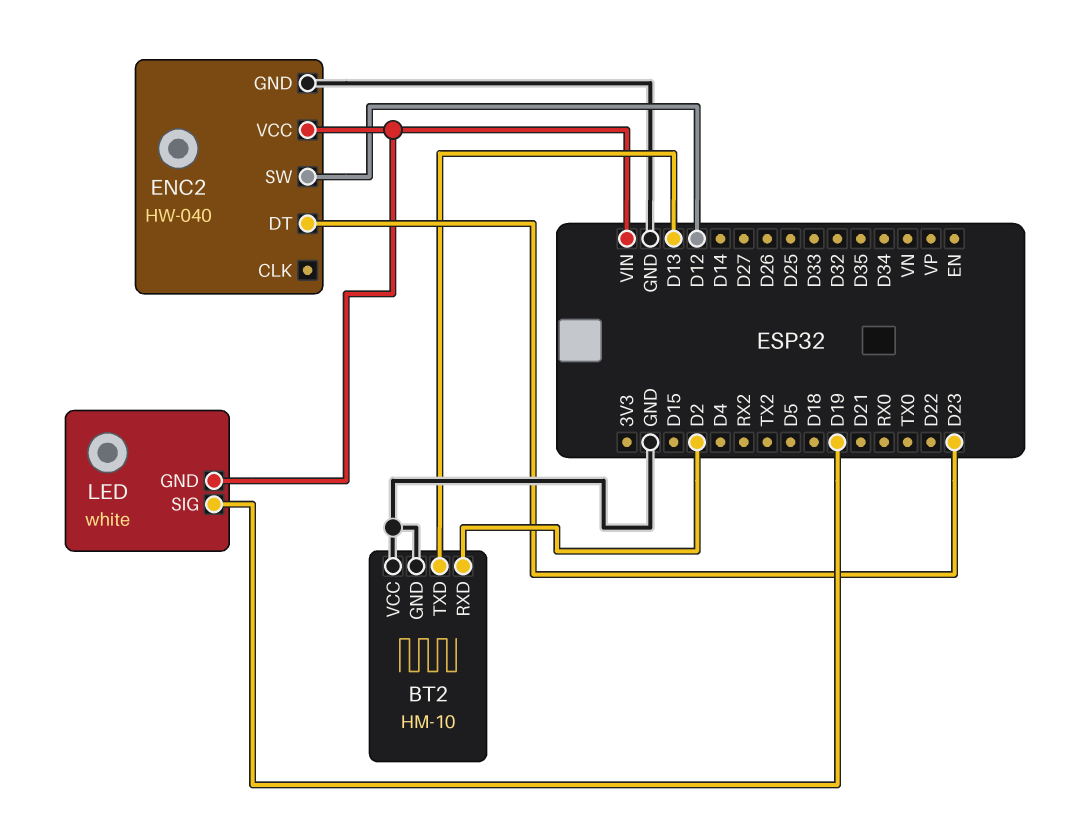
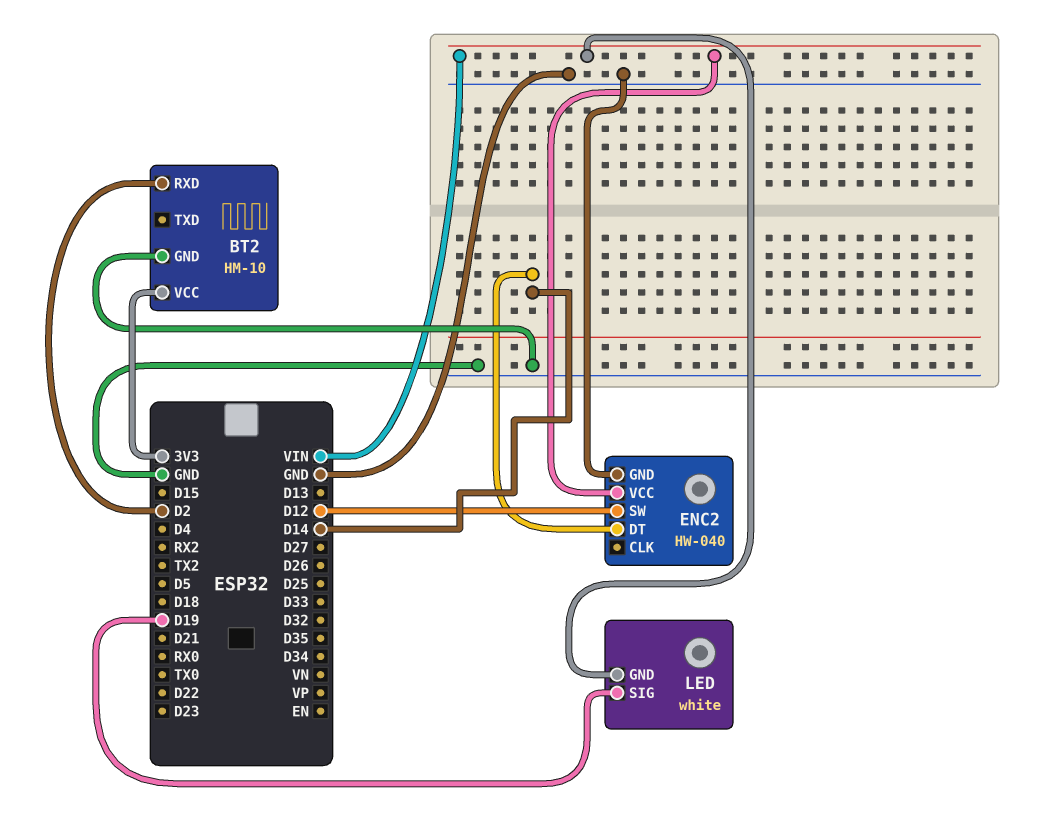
BT2 pin TXD: D13 -> none
BT2 pin VCC: GND -> 3V3
ENC2 pin DT: D23 -> D14

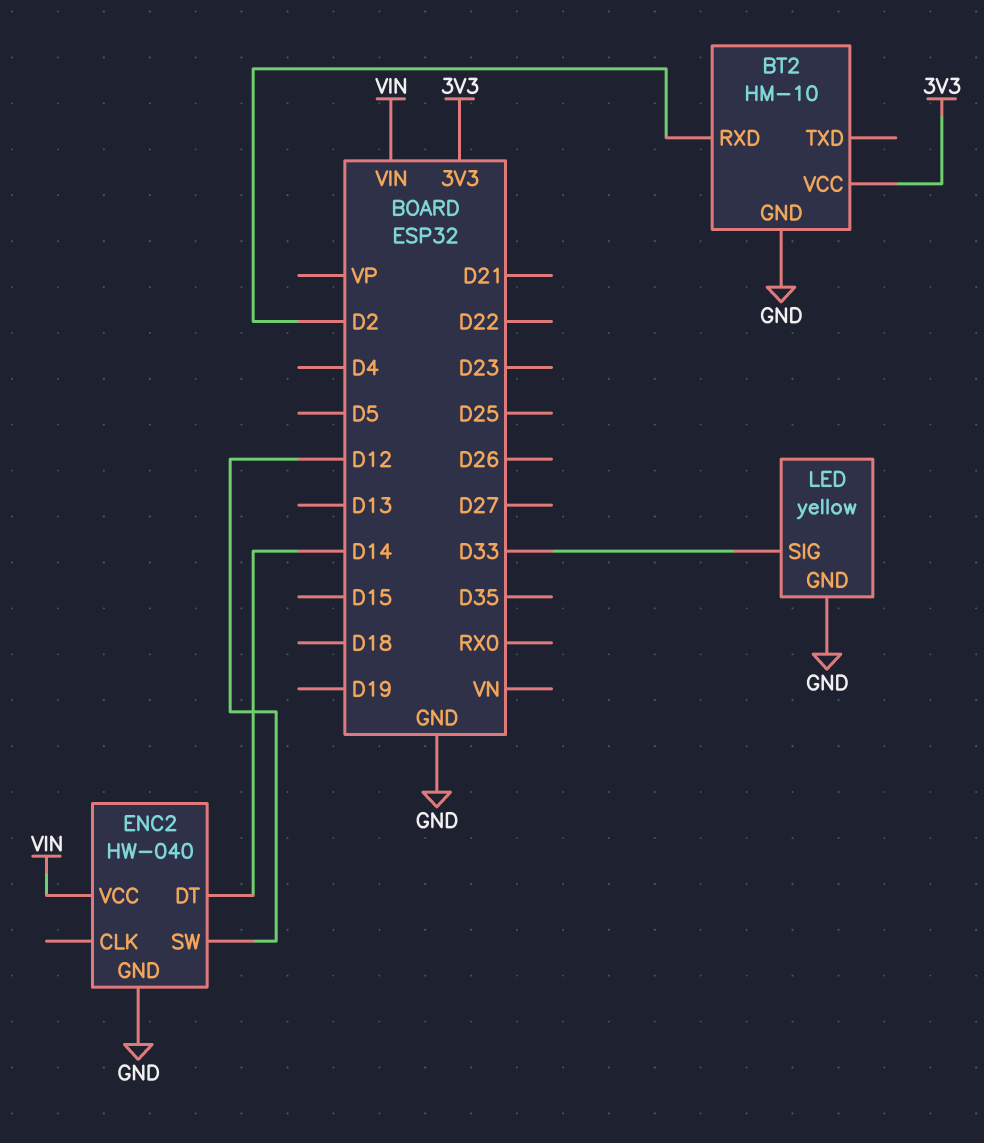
LED: white -> yellow
LED pin GND: VIN -> GND
LED pin SIG: D19 -> D33

